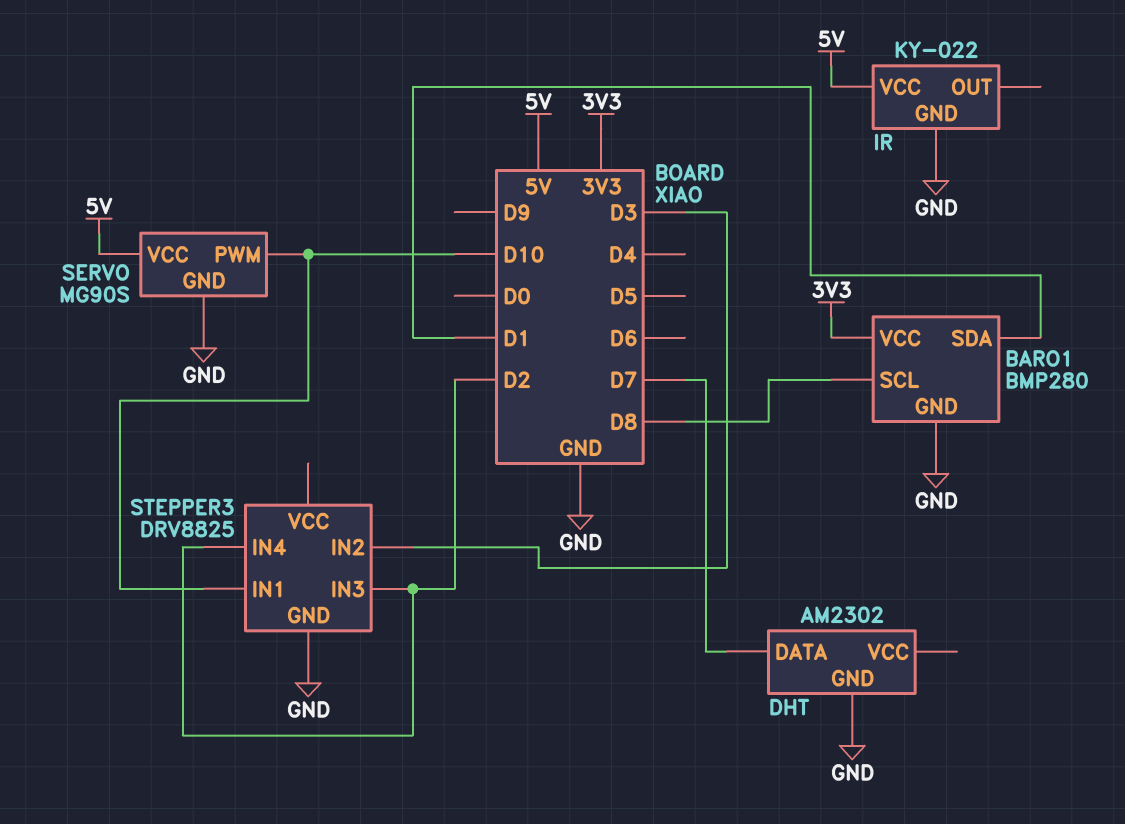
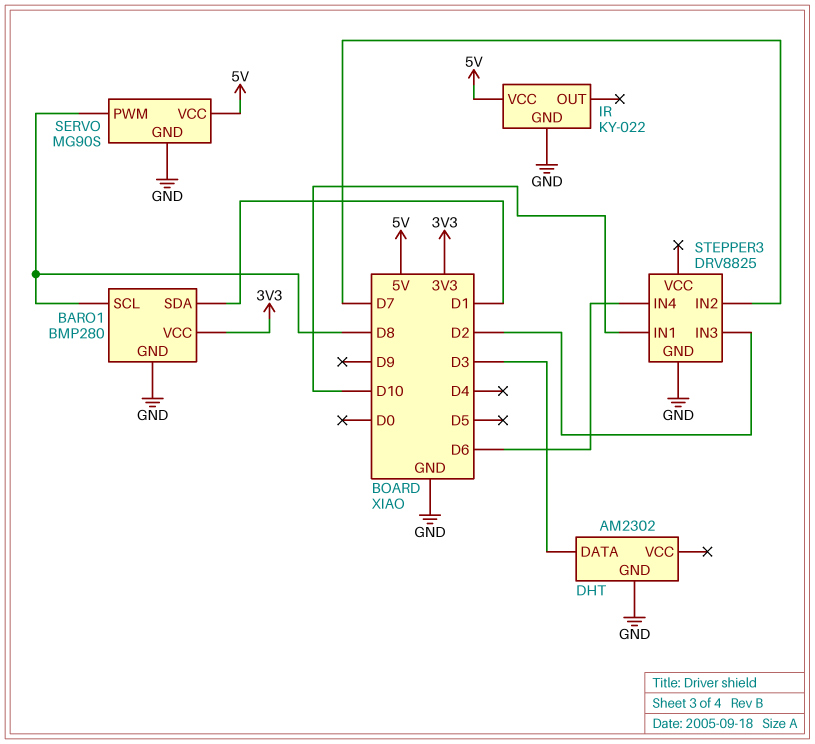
DHT pin DATA: D7 -> D3
SERVO pin PWM: D10 -> D8
STEPPER3 pin IN2: D3 -> D7
STEPPER3 pin IN4: D2 -> D6

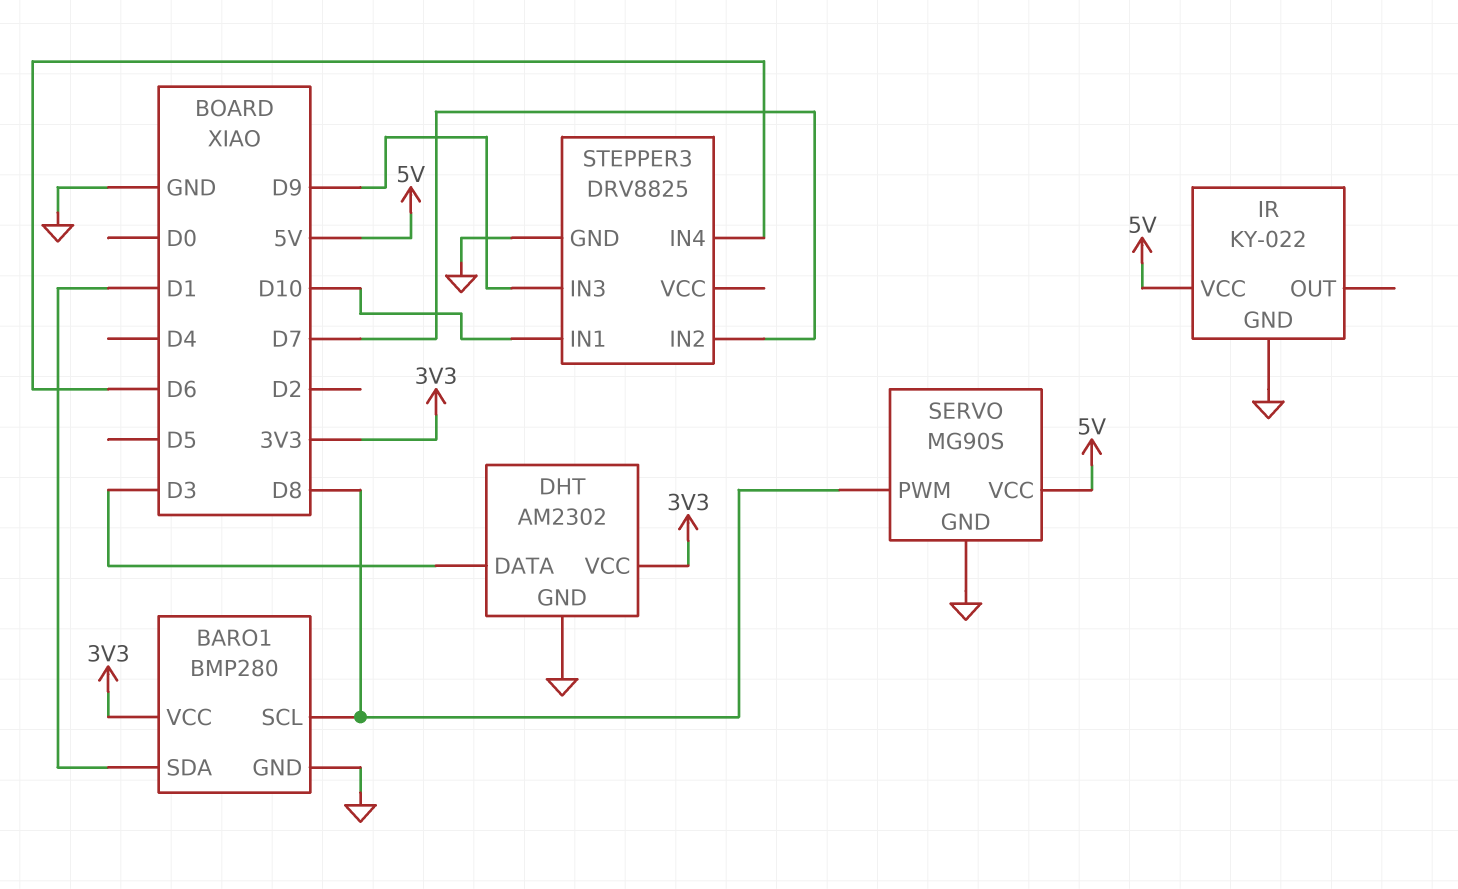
DHT pin VCC: none -> 3V3
STEPPER3 pin IN3: D2 -> D9

